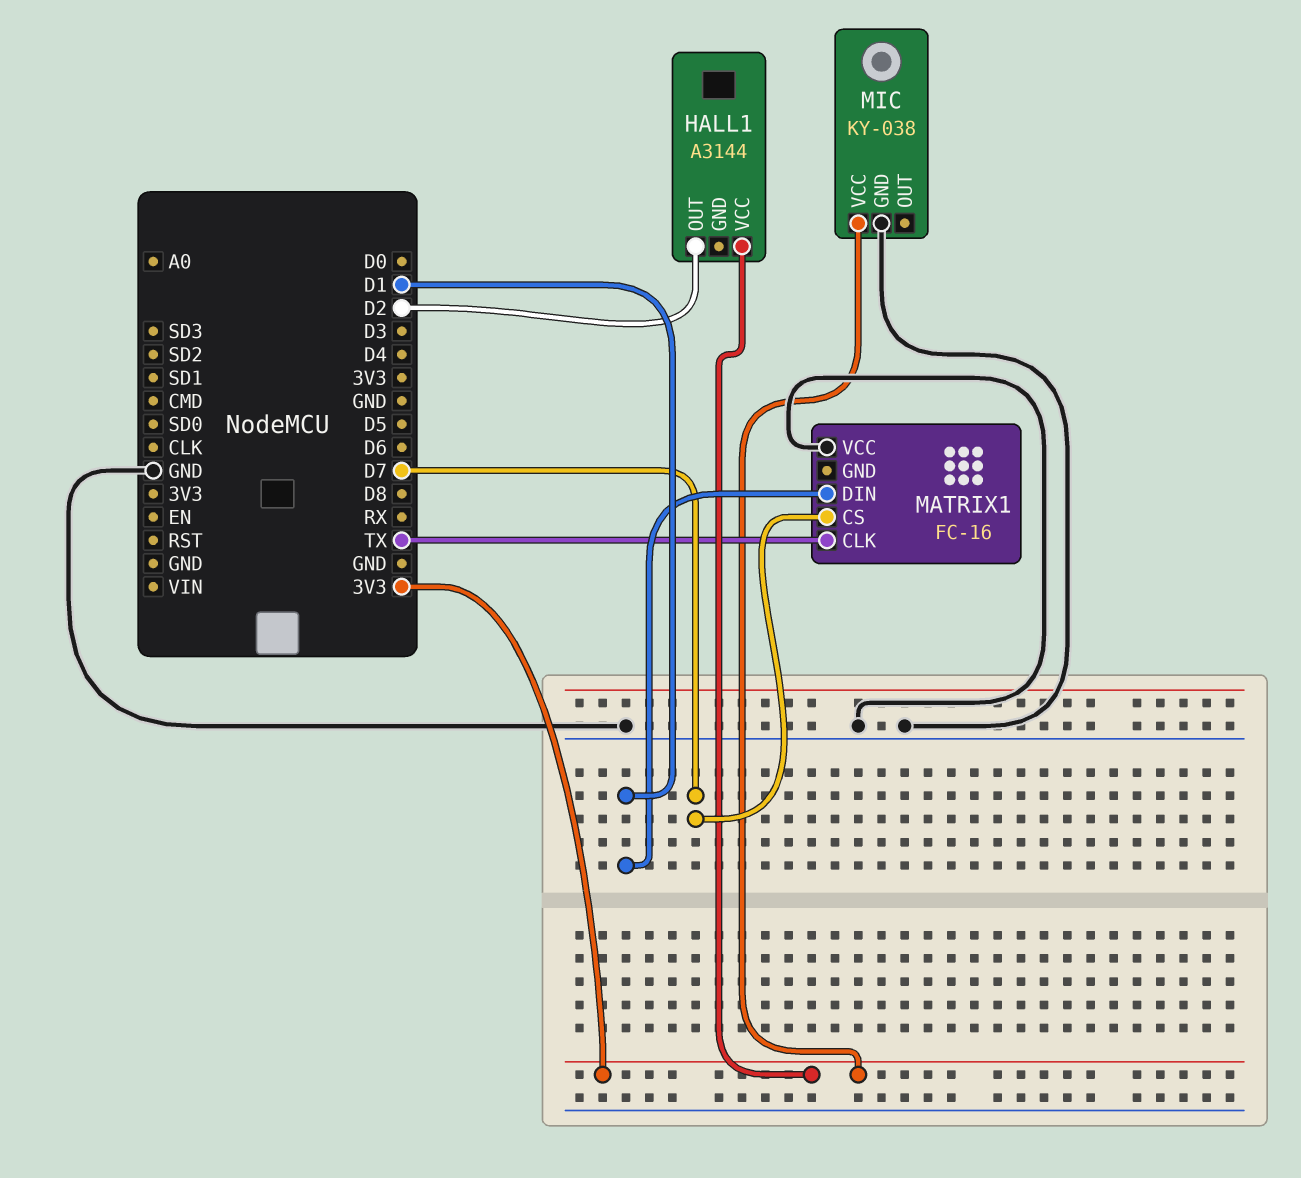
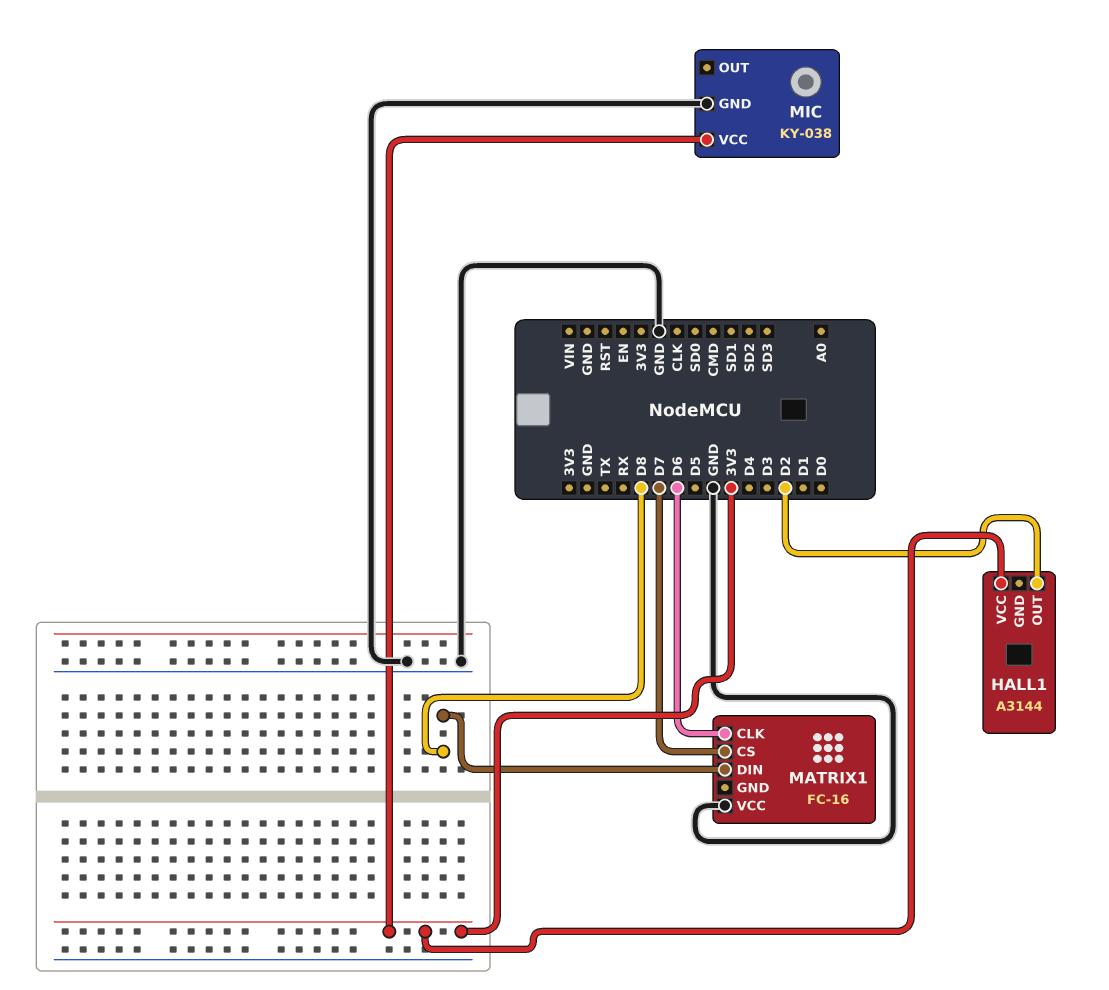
MATRIX1 pin CLK: TX -> D6
MATRIX1 pin DIN: D1 -> D8

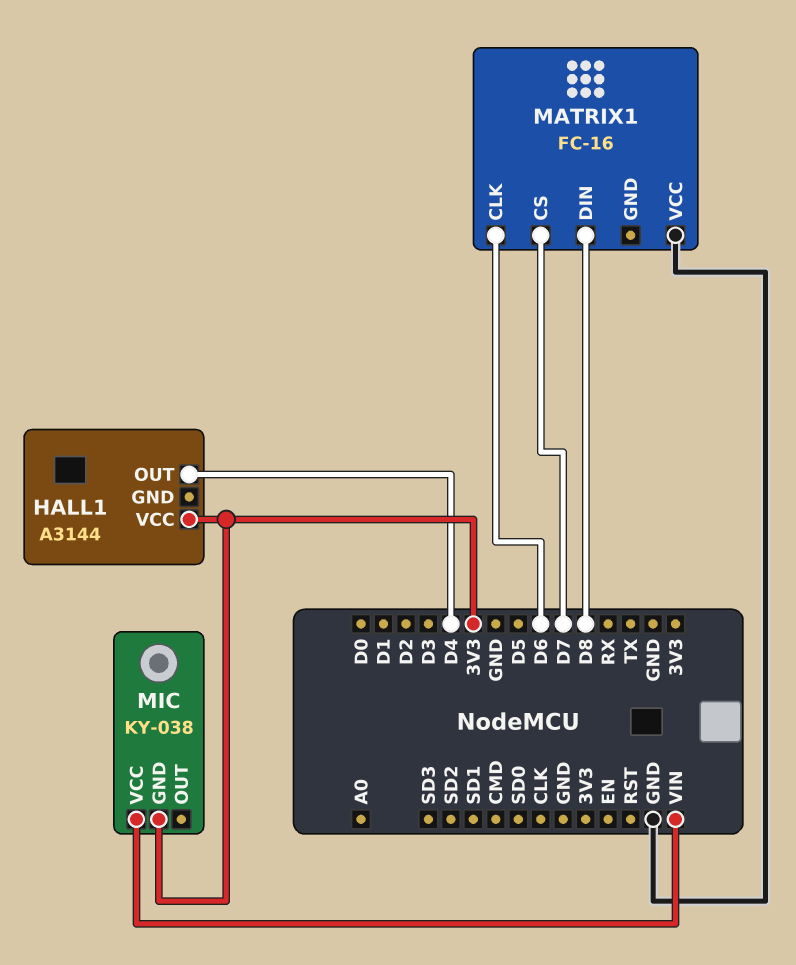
HALL1 pin OUT: D2 -> D4
MIC pin GND: GND -> 3V3
MIC pin VCC: 3V3 -> VIN

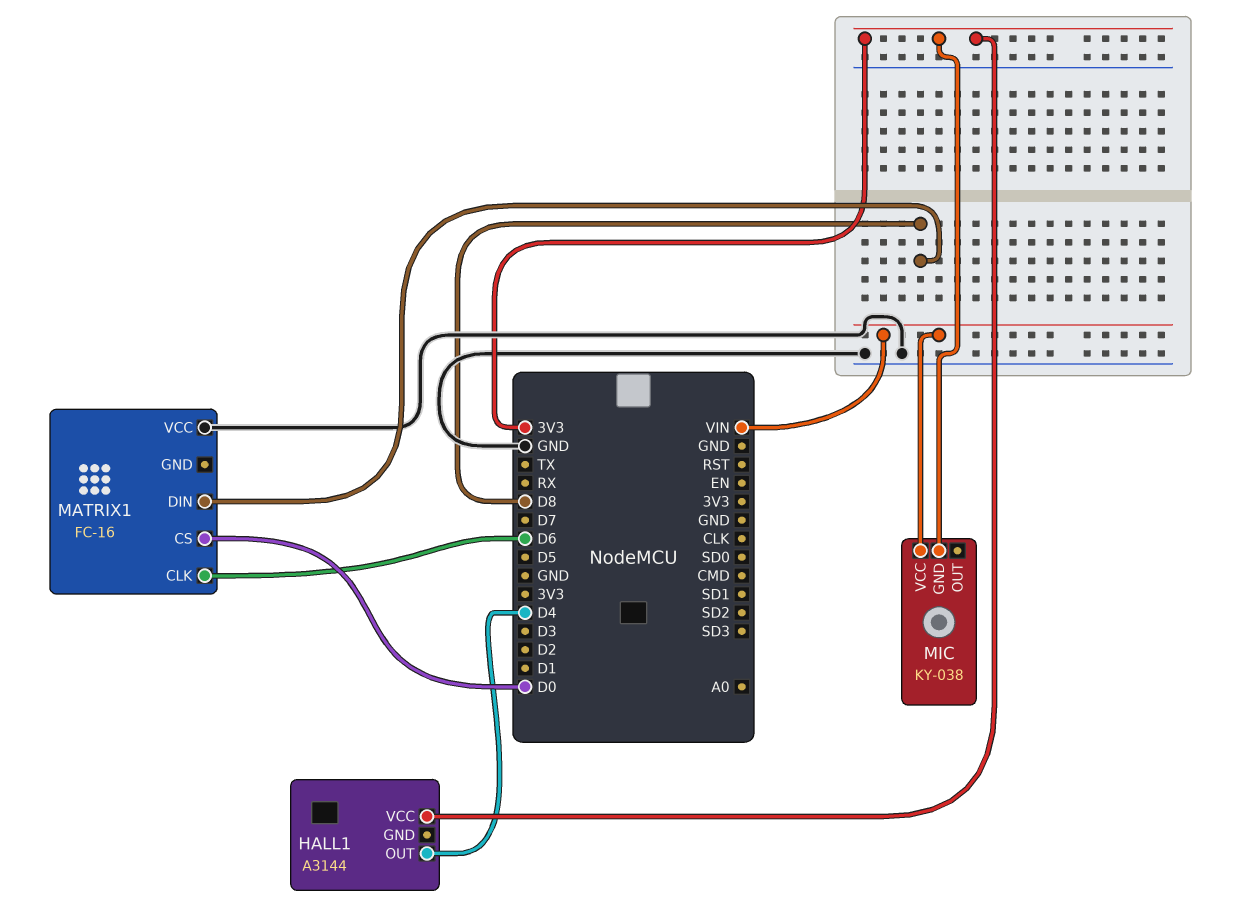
MATRIX1 pin CS: D7 -> D0

